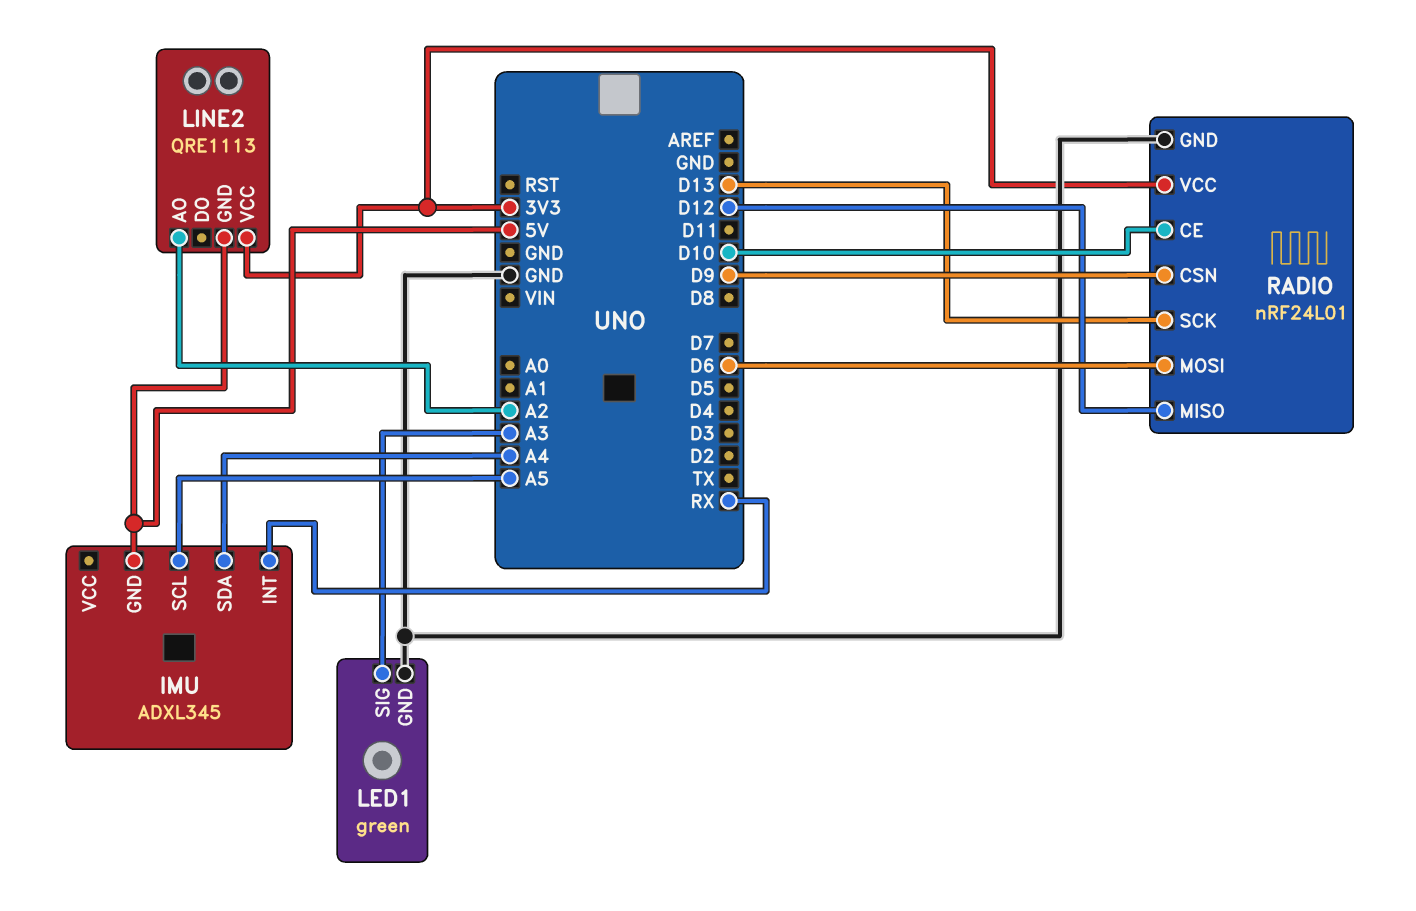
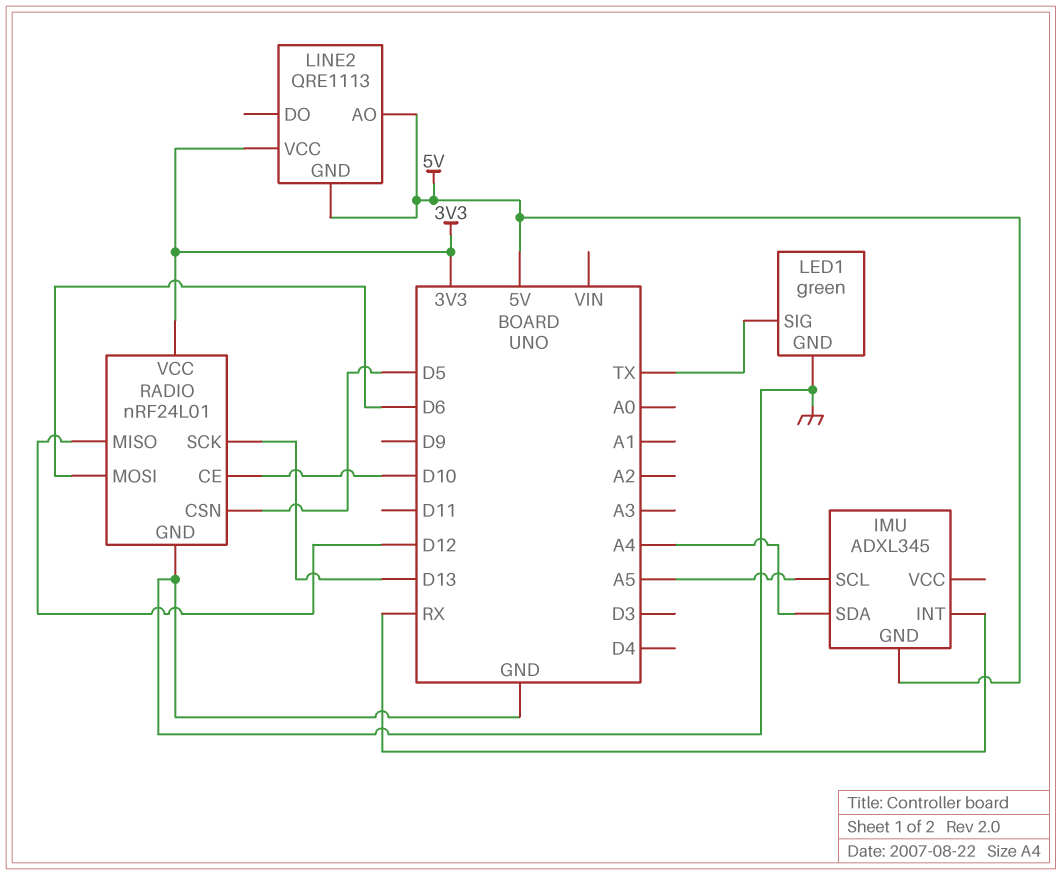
LED1 pin SIG: A3 -> TX
LINE2 pin AO: A2 -> 5V
RADIO pin CSN: D9 -> D5

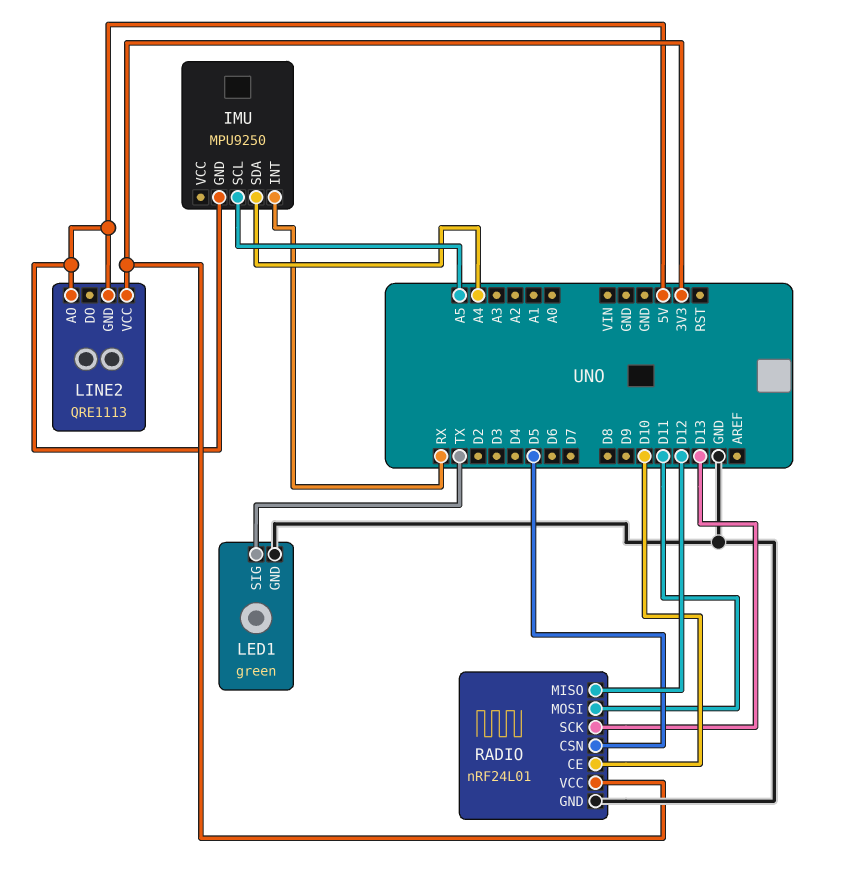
IMU: ADXL345 -> MPU9250
RADIO pin MOSI: D6 -> D11

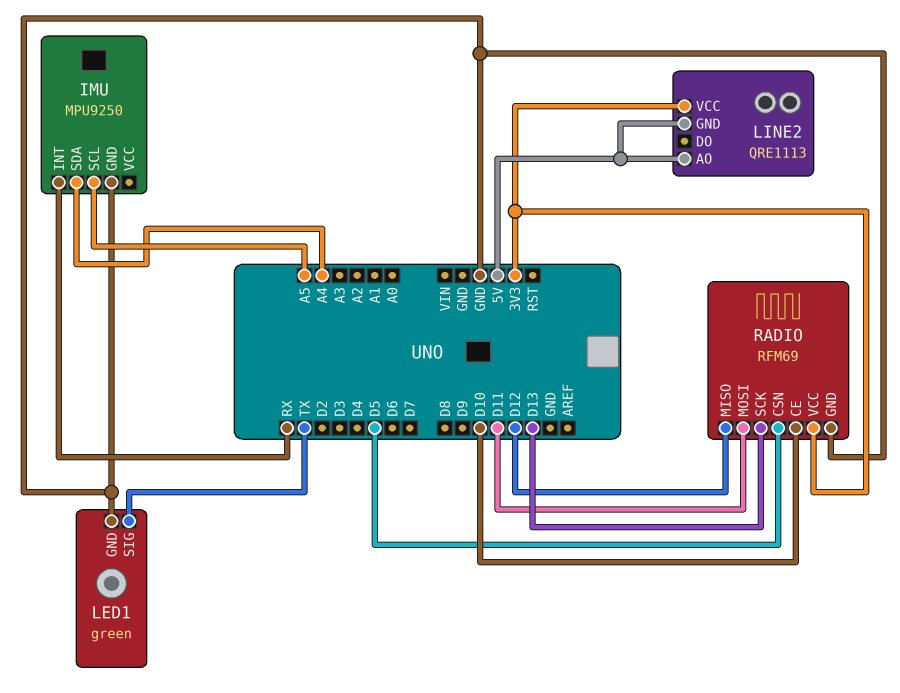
IMU pin GND: 5V -> GND
RADIO: nRF24L01 -> RFM69

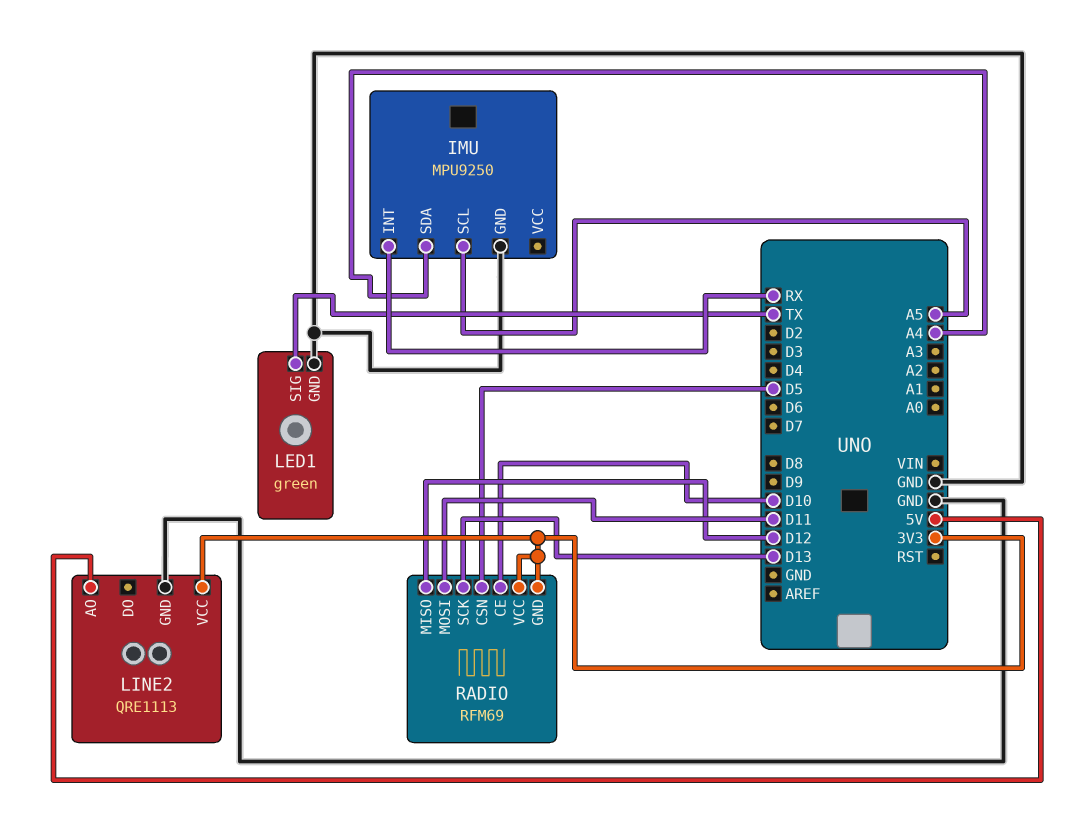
LINE2 pin GND: 5V -> GND
RADIO pin GND: GND -> 3V3

